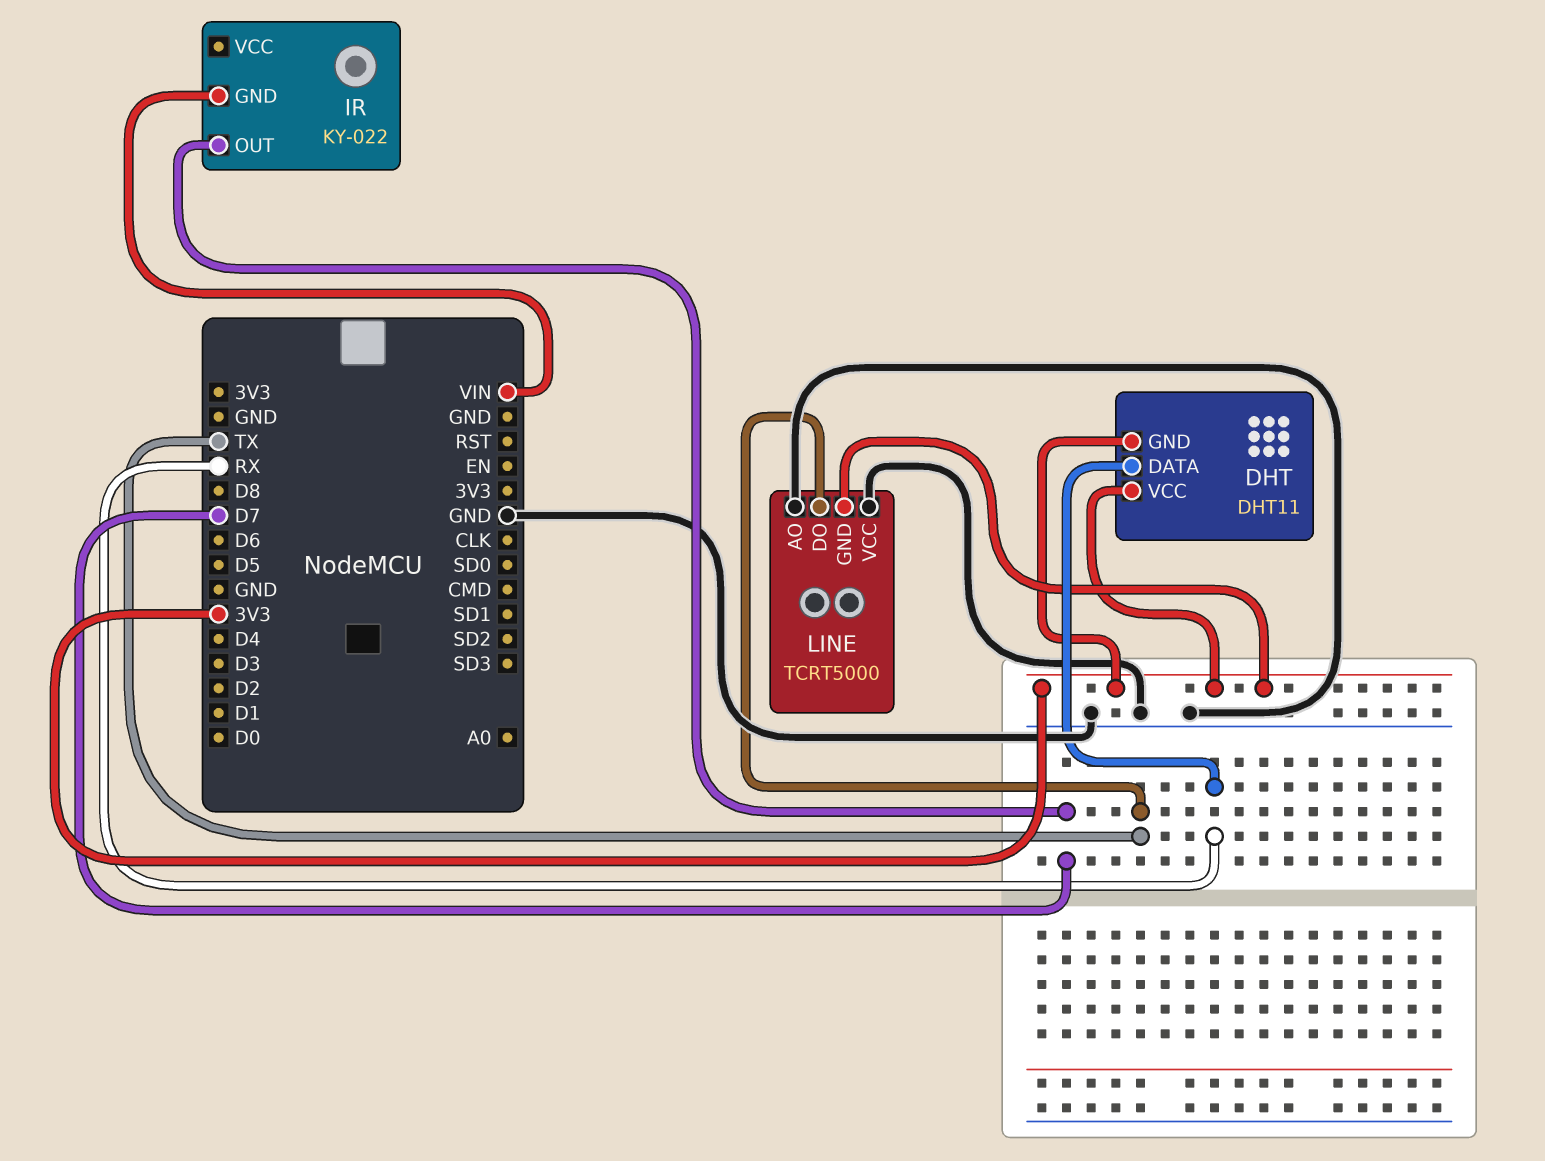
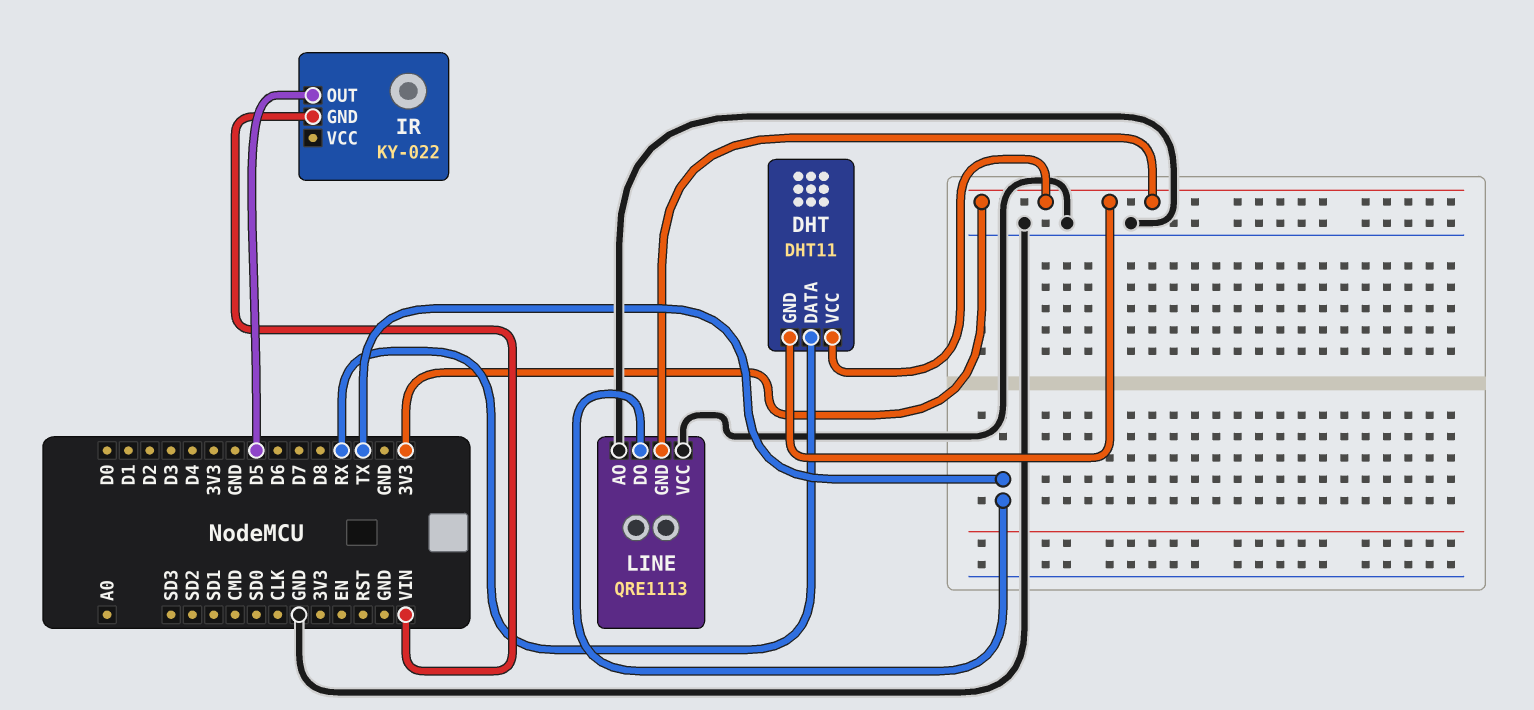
IR pin OUT: D7 -> D5
LINE: TCRT5000 -> QRE1113

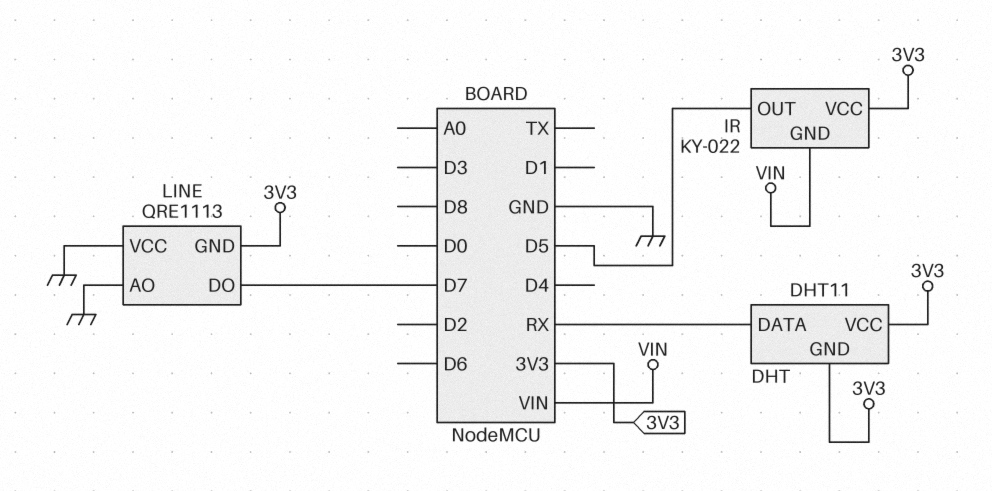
IR pin VCC: none -> 3V3
LINE pin DO: TX -> D7

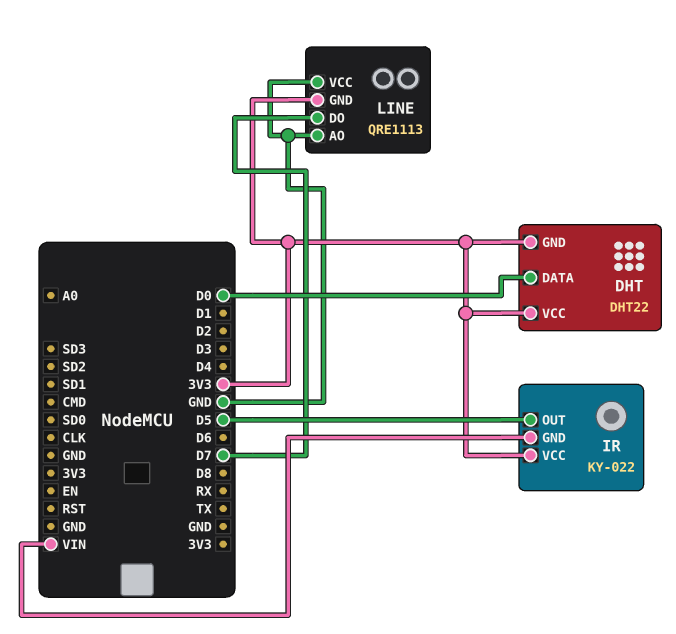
DHT: DHT11 -> DHT22
DHT pin DATA: RX -> D0

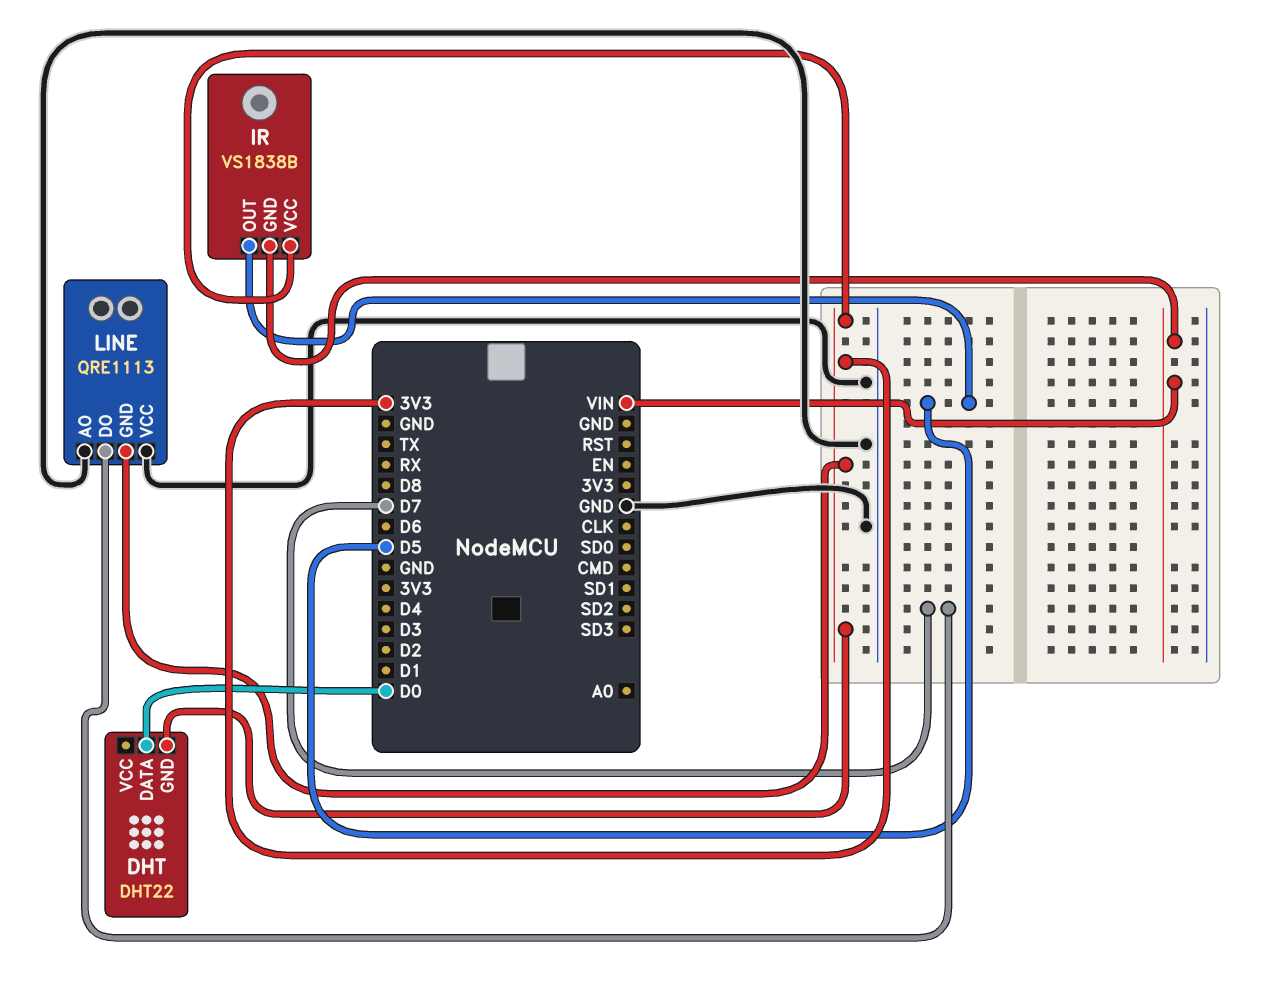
DHT pin VCC: 3V3 -> none
IR: KY-022 -> VS1838B

